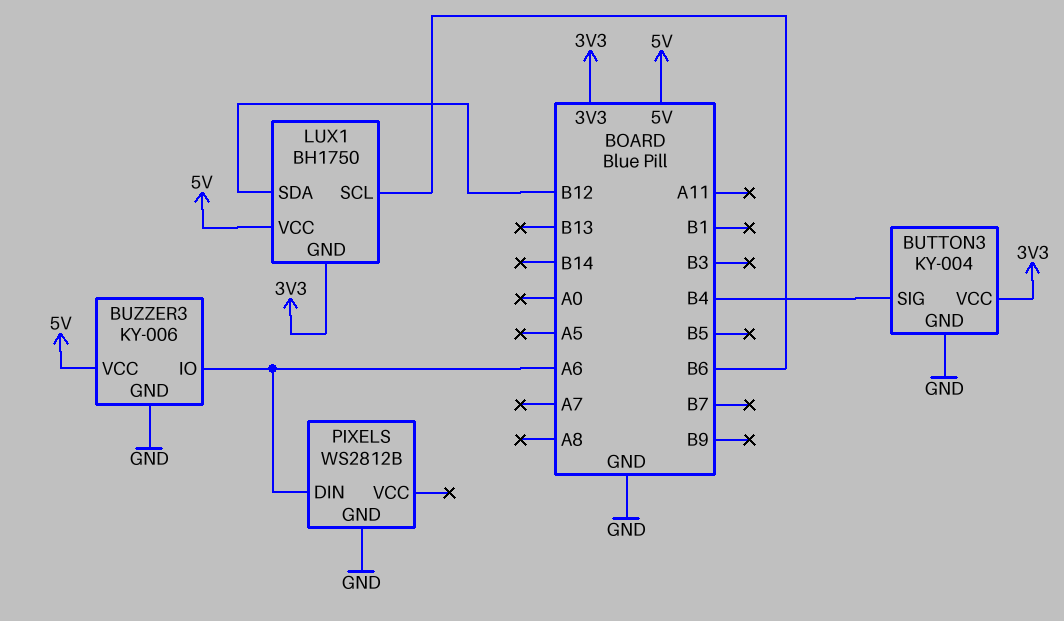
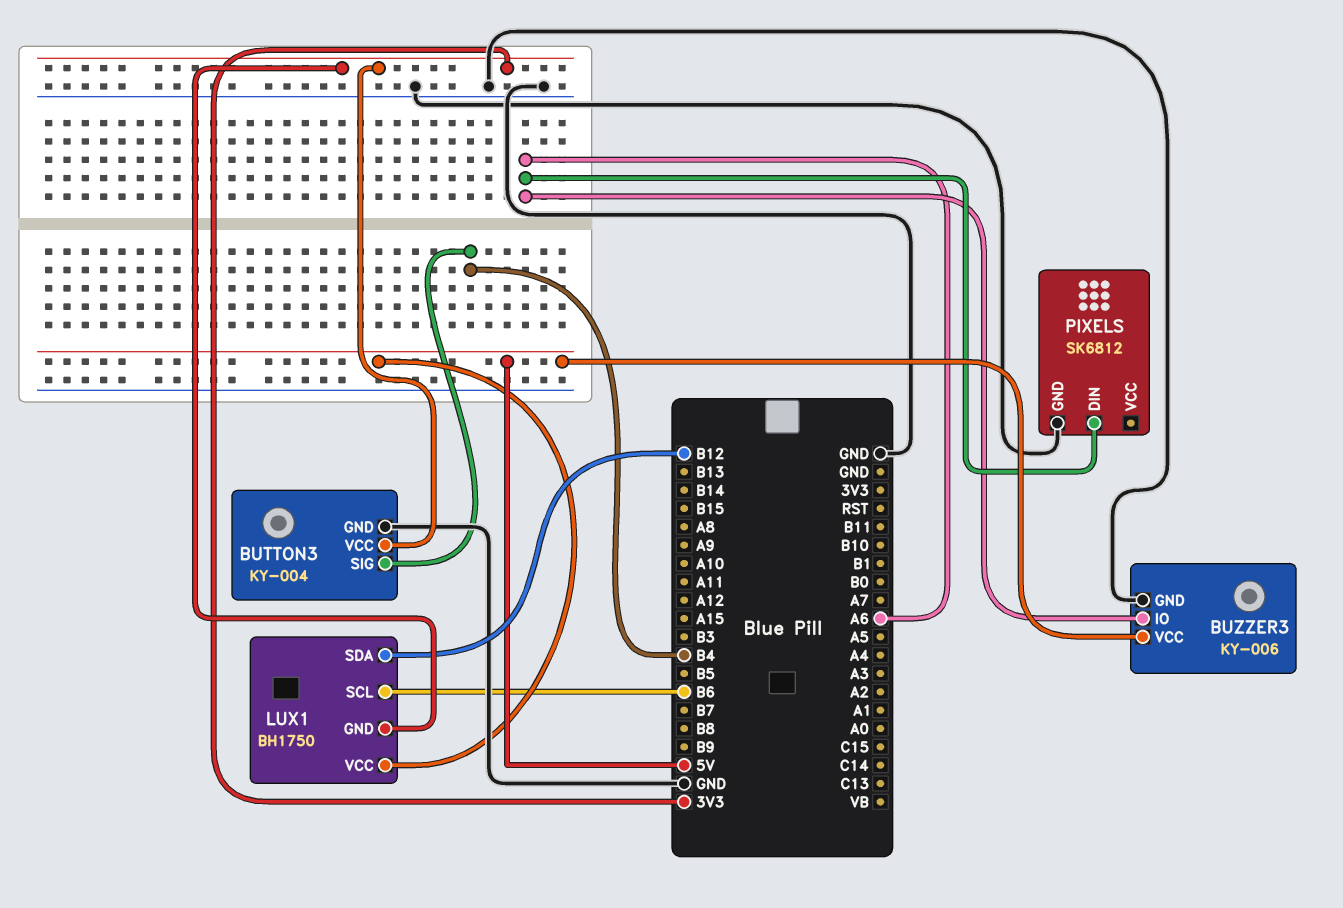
PIXELS: WS2812B -> SK6812

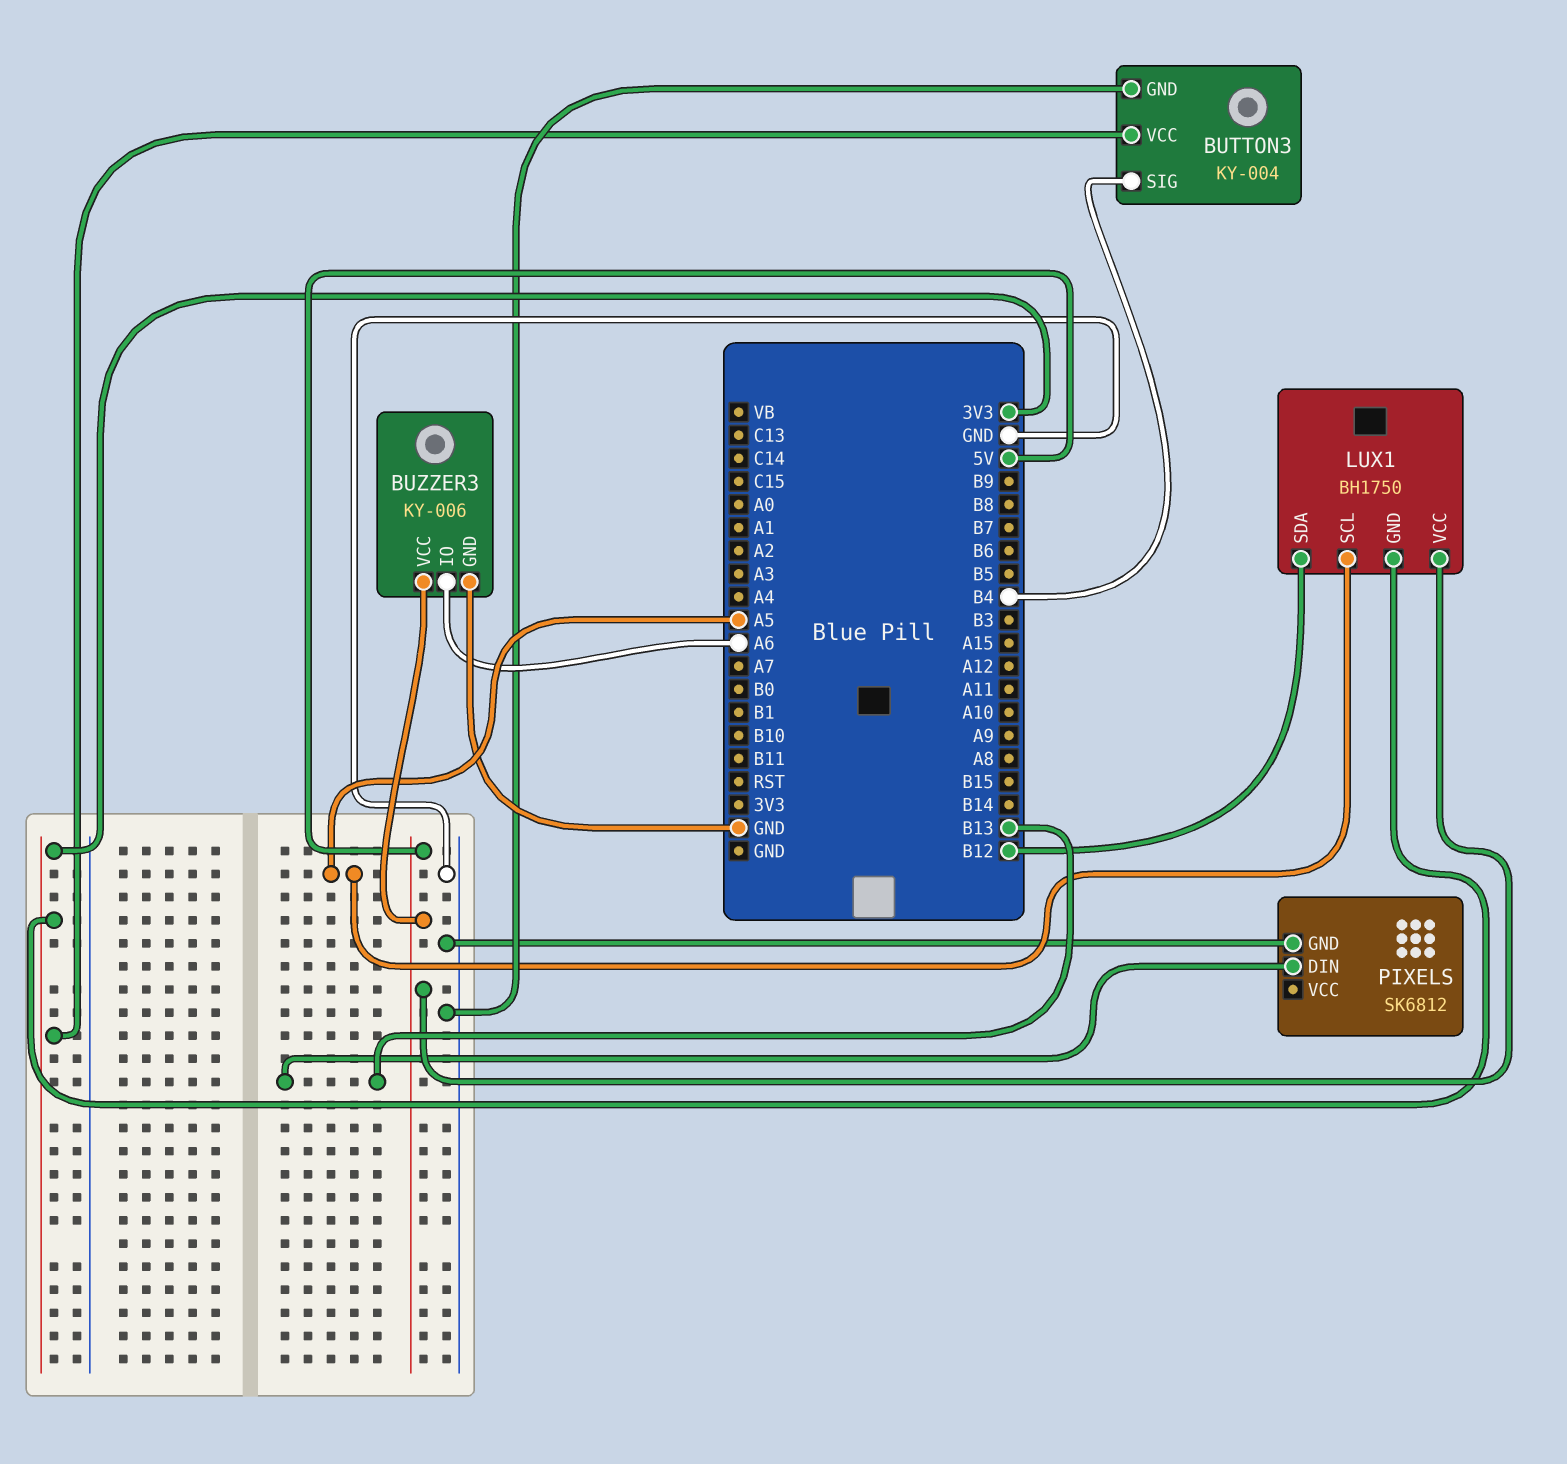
LUX1 pin SCL: B6 -> A5
PIXELS pin DIN: A6 -> B13

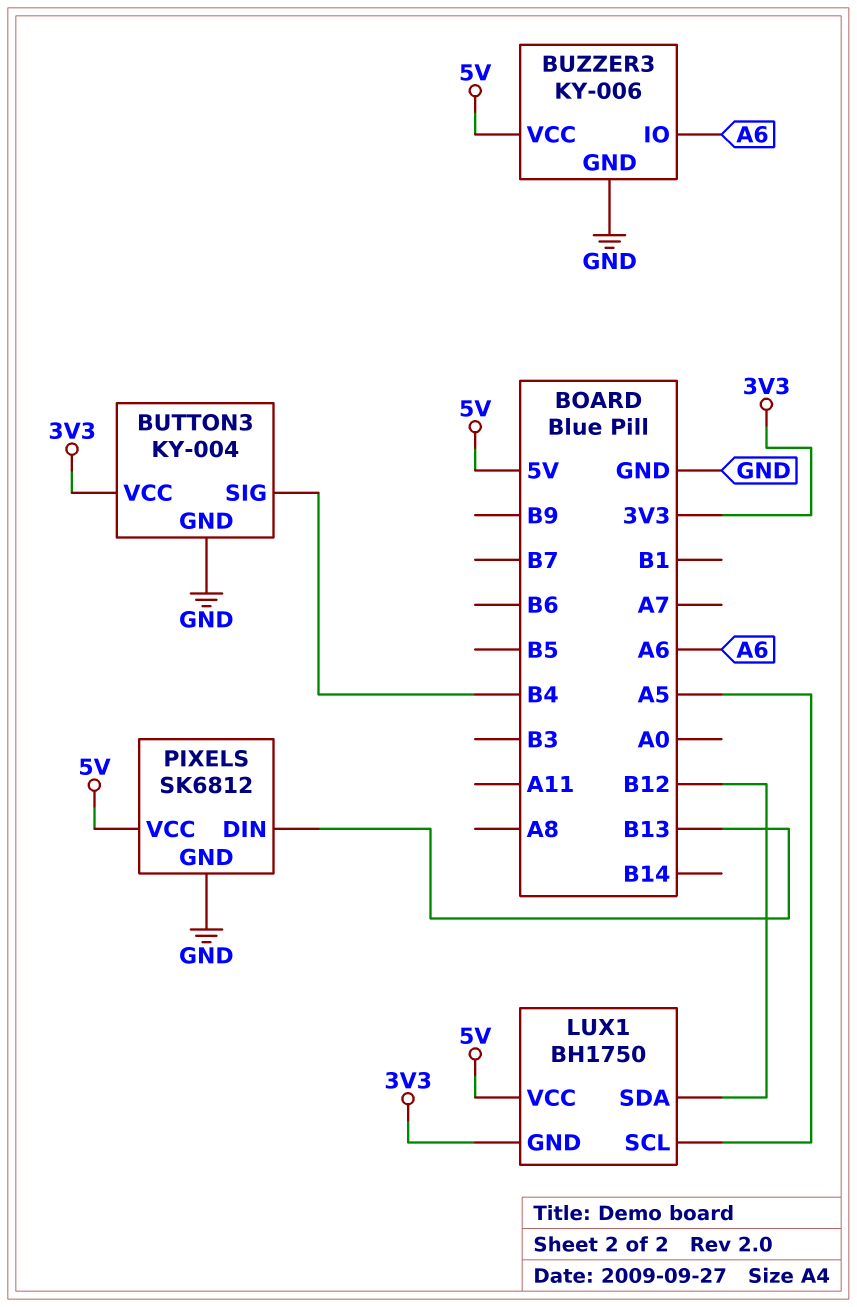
PIXELS pin VCC: none -> 5V

